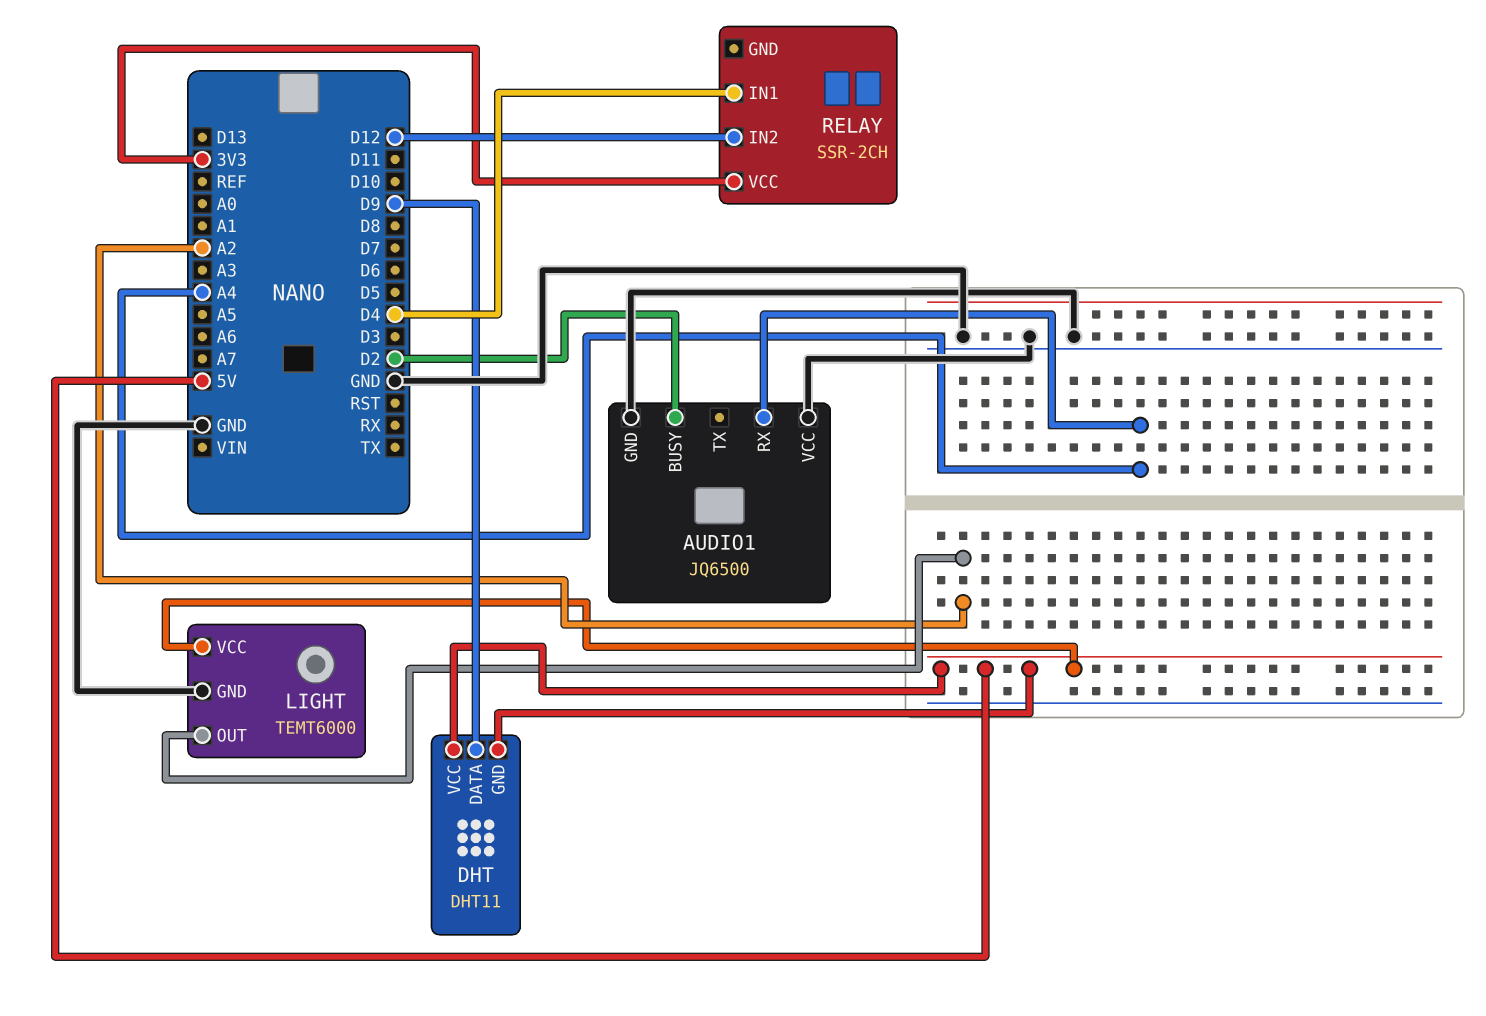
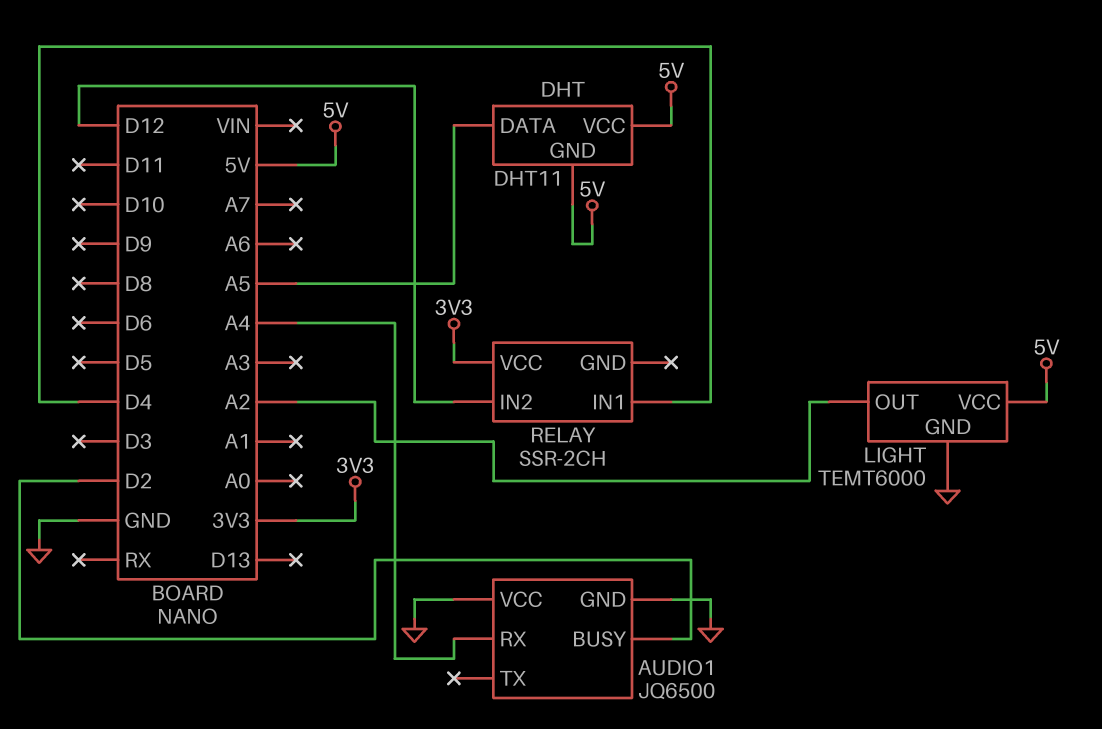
DHT pin DATA: D9 -> A5

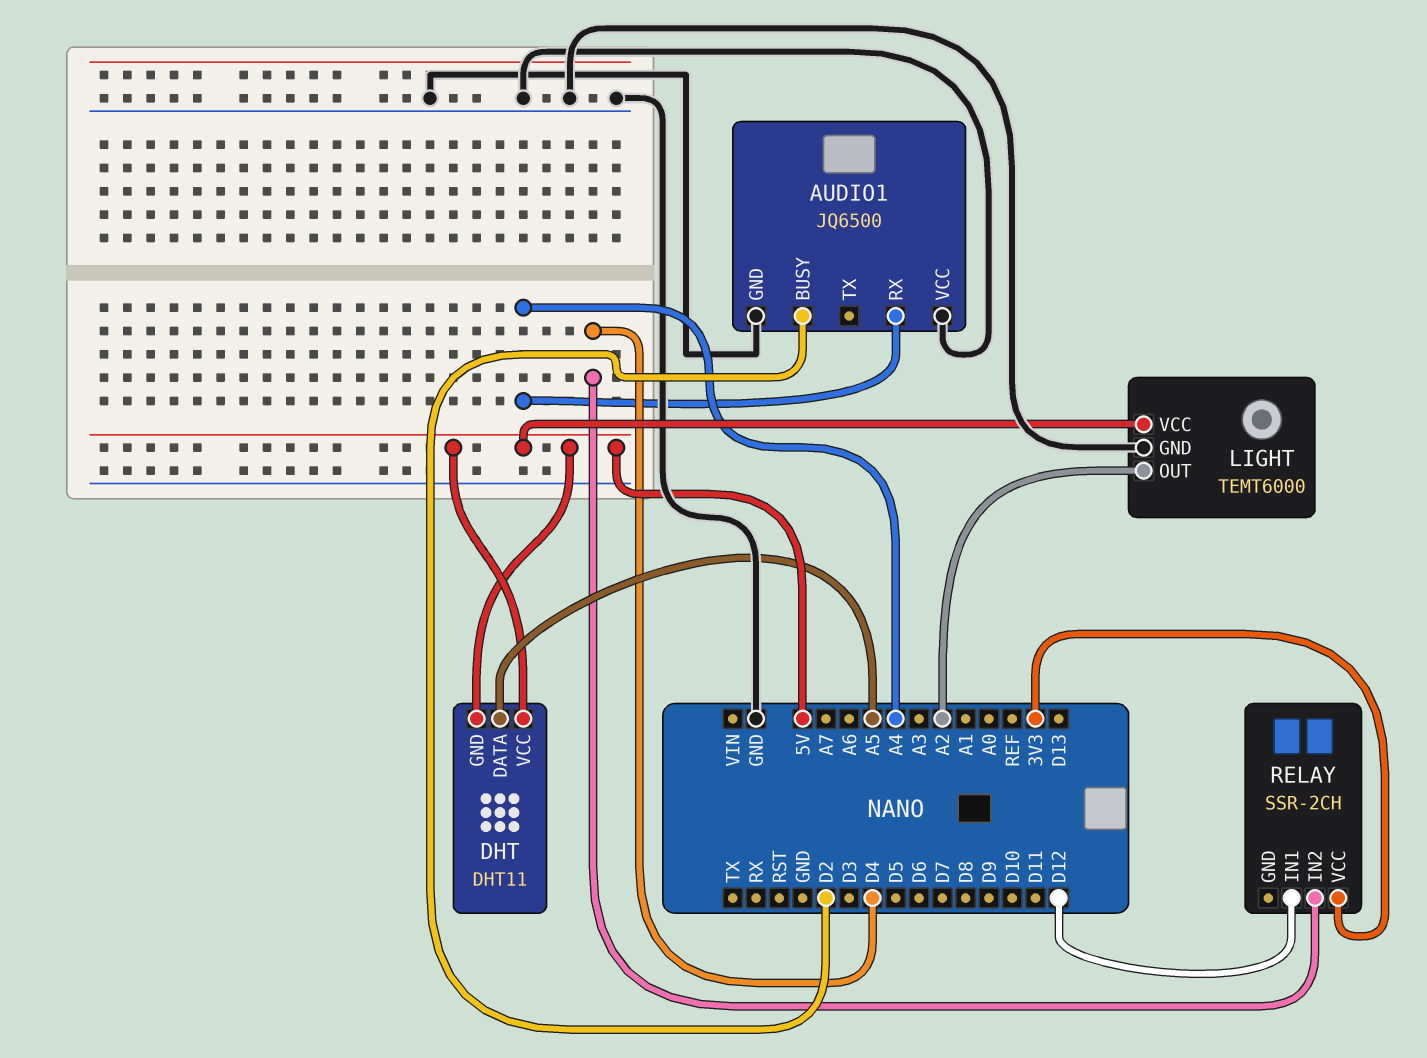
RELAY pin IN1: D4 -> D12
RELAY pin IN2: D12 -> D4

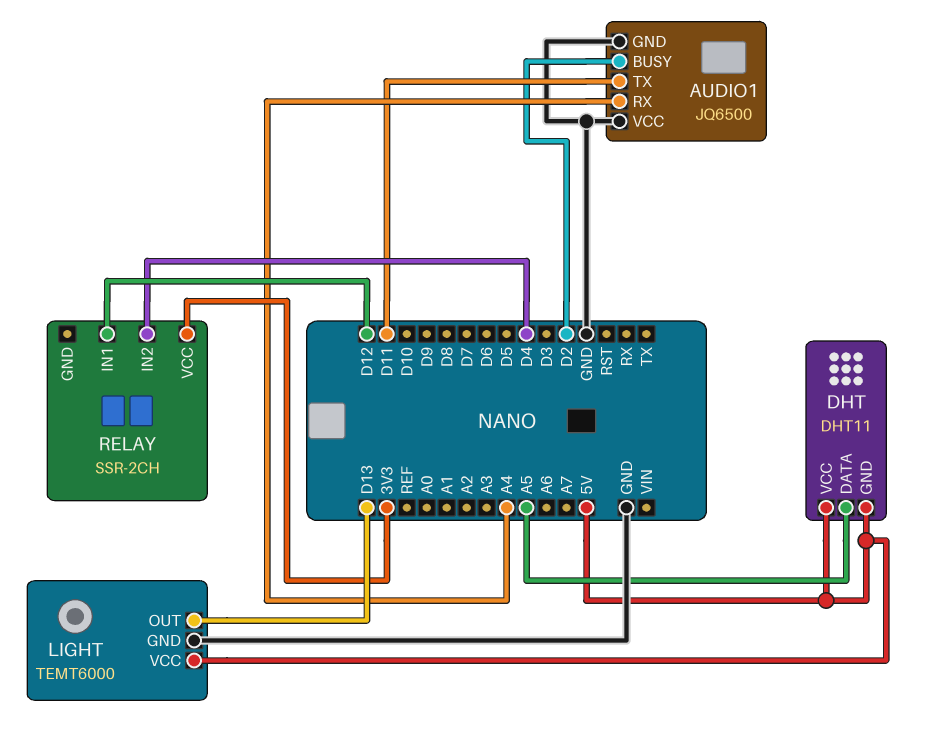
AUDIO1 pin TX: none -> D11
LIGHT pin OUT: A2 -> D13

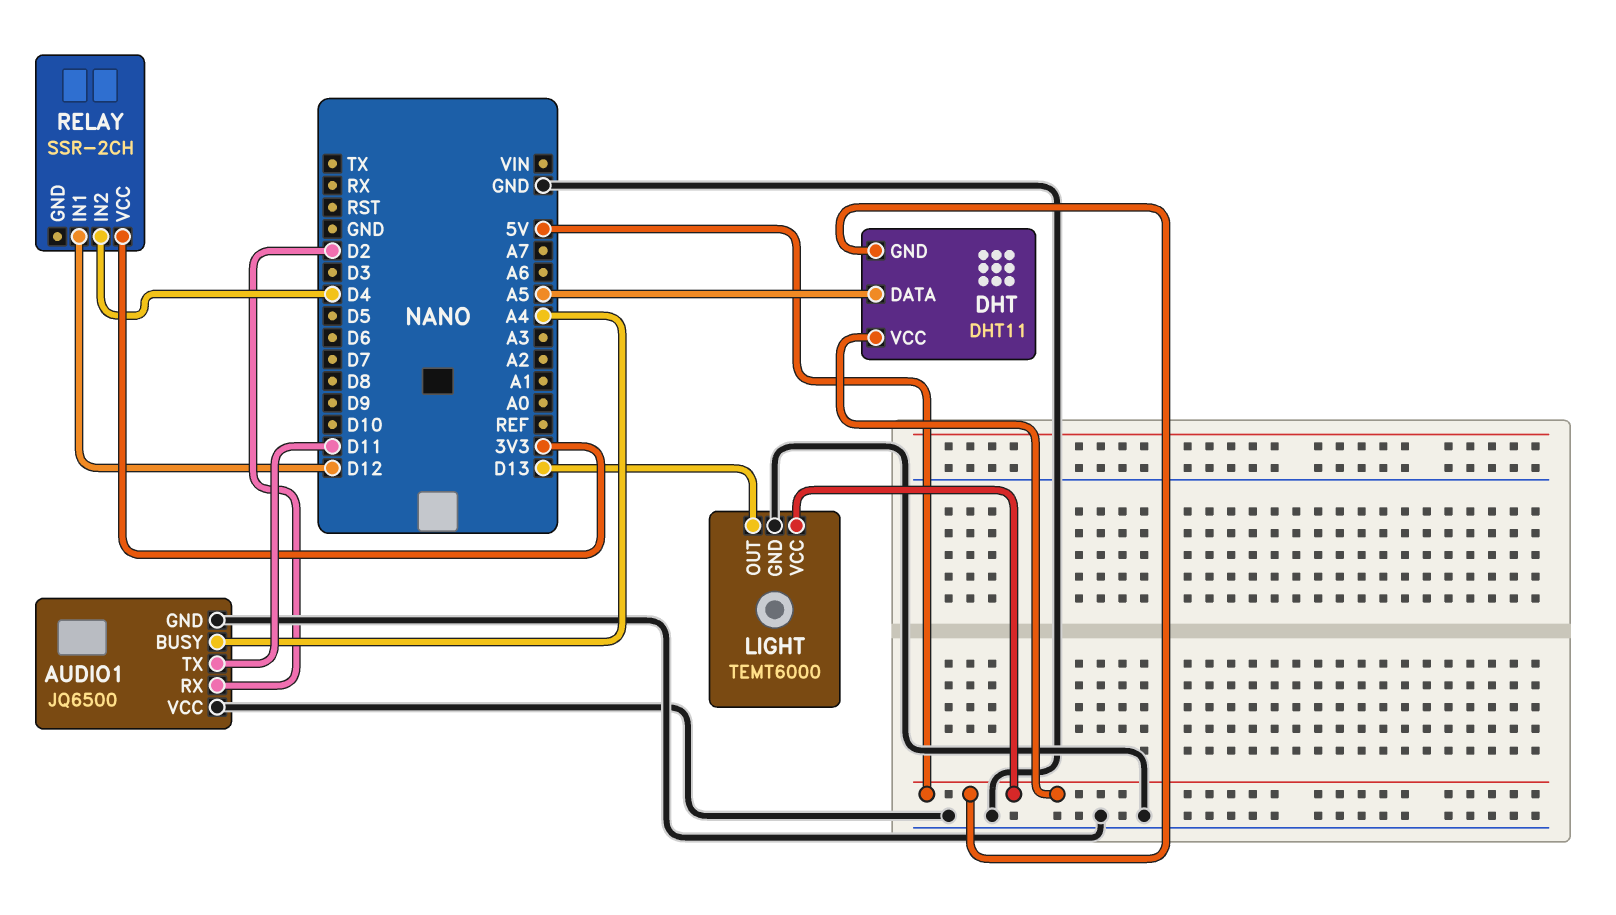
AUDIO1 pin BUSY: D2 -> A4
AUDIO1 pin RX: A4 -> D2

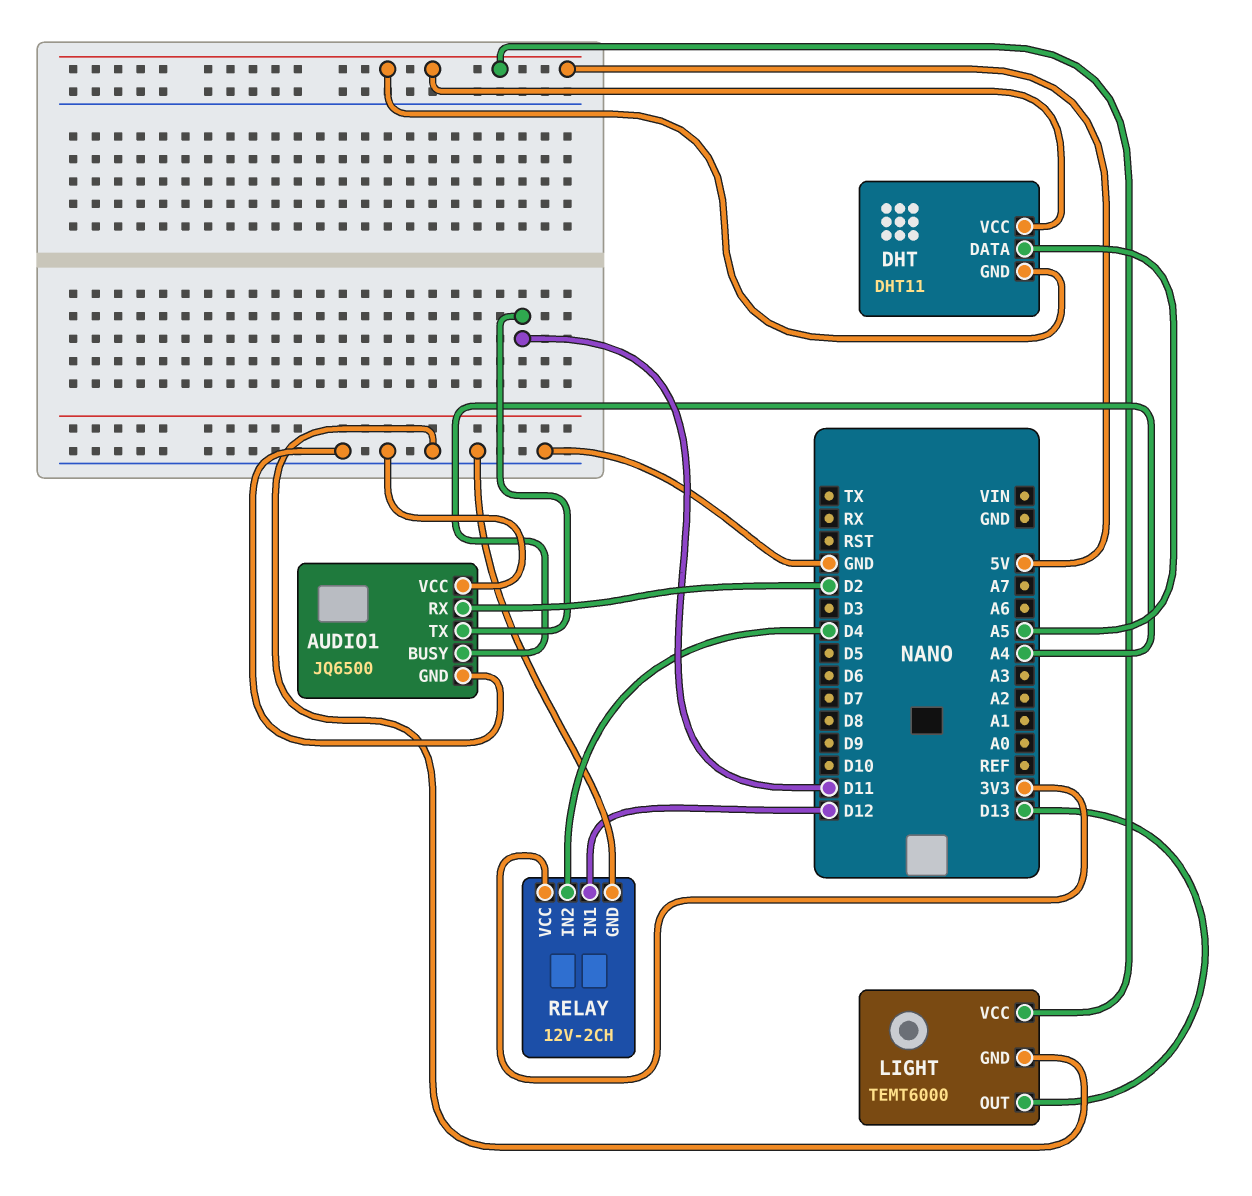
RELAY: SSR-2CH -> 12V-2CH
RELAY pin GND: none -> GND

